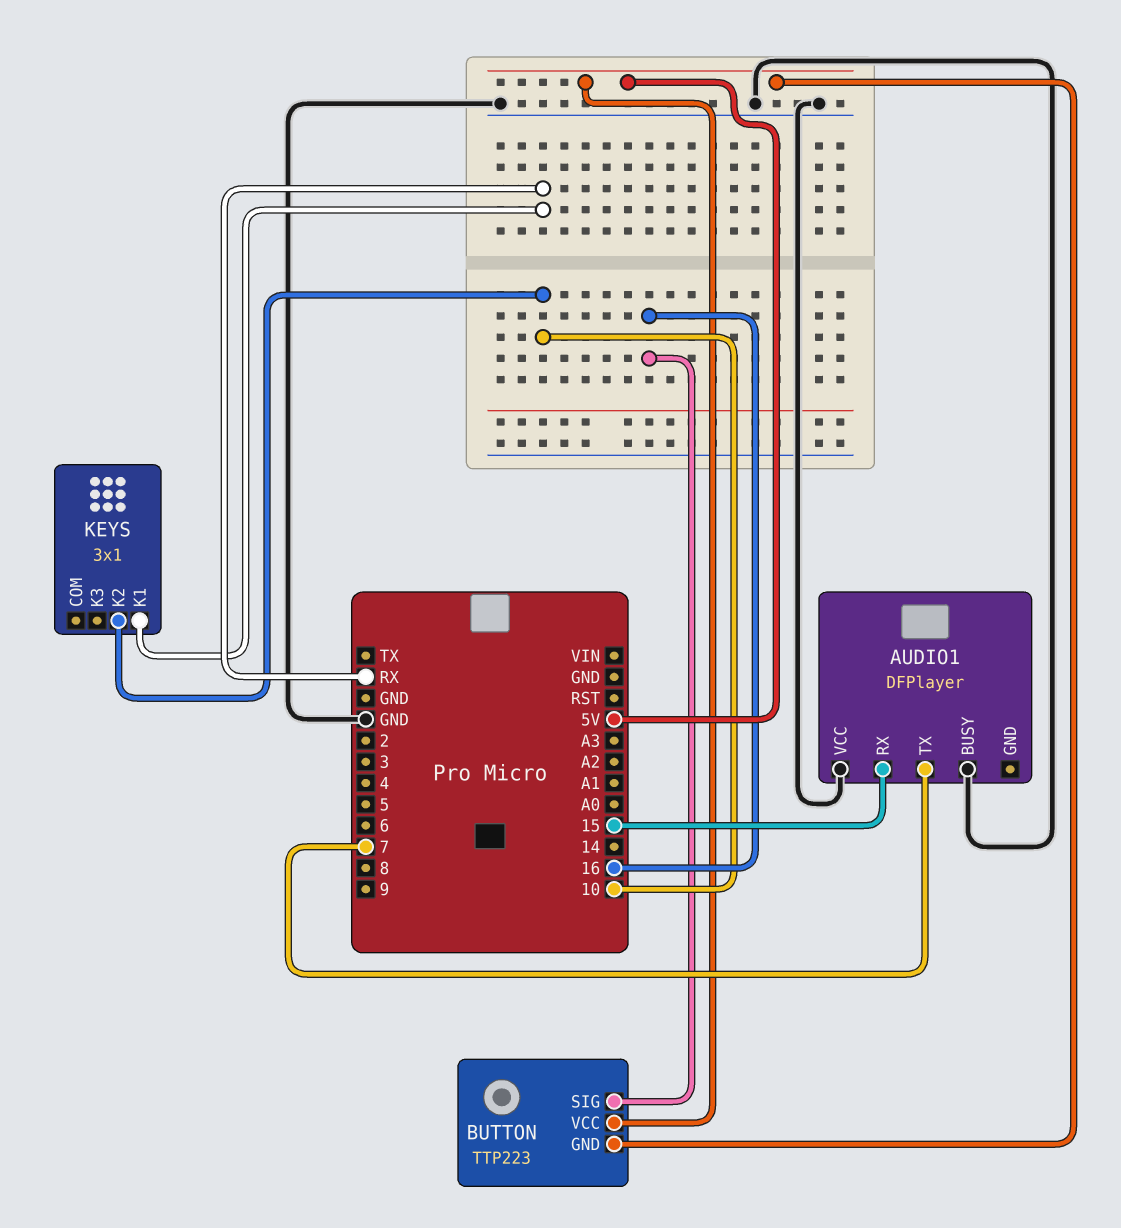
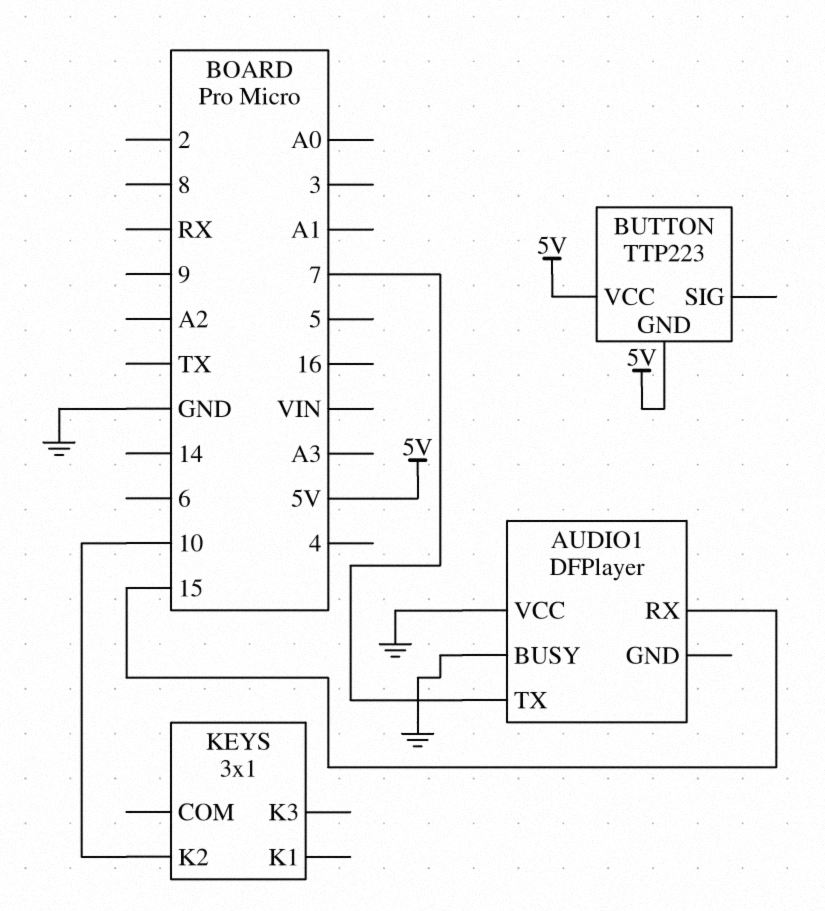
BUTTON pin SIG: 16 -> none
KEYS pin K1: RX -> none

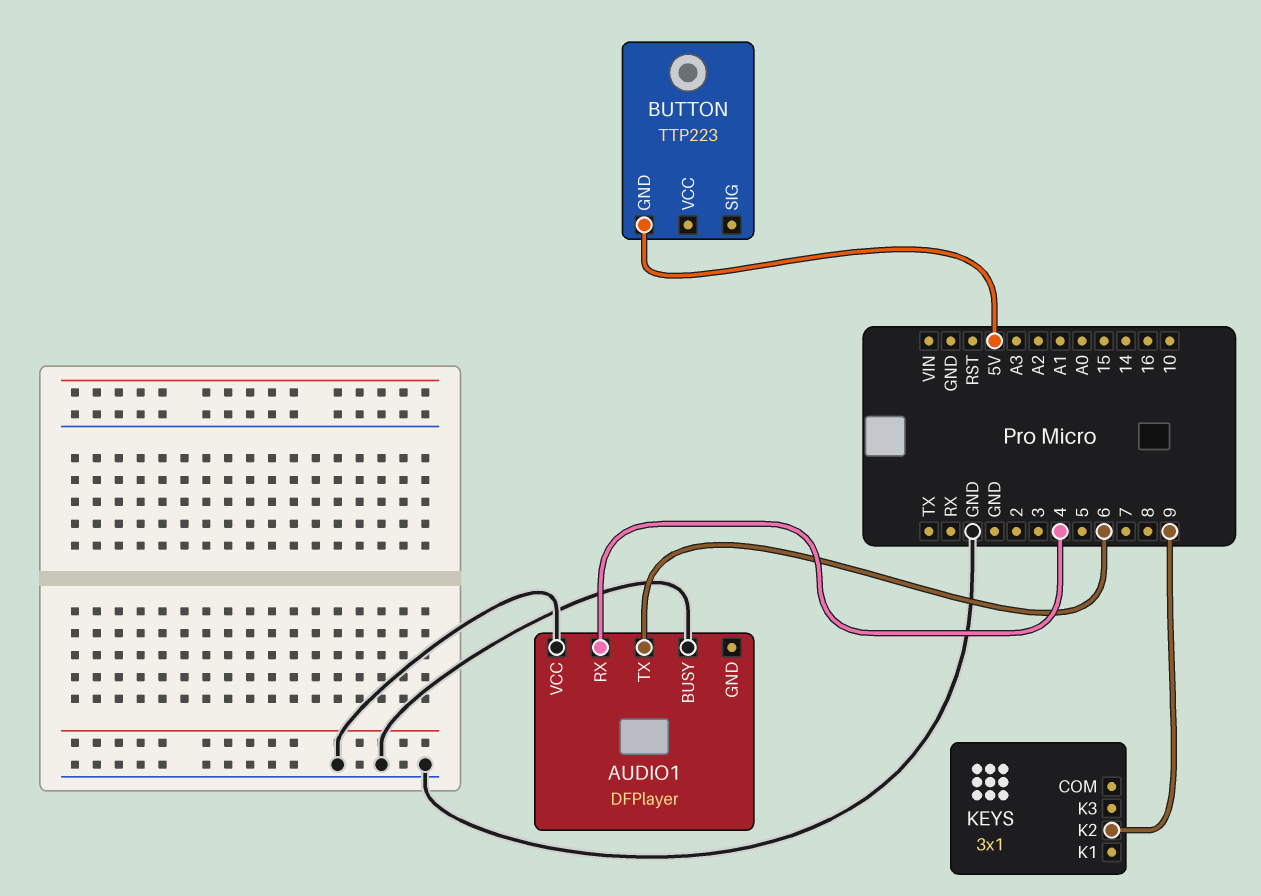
AUDIO1 pin RX: 15 -> 4
AUDIO1 pin TX: 7 -> 6
BUTTON pin VCC: 5V -> none
KEYS pin K2: 10 -> 9

